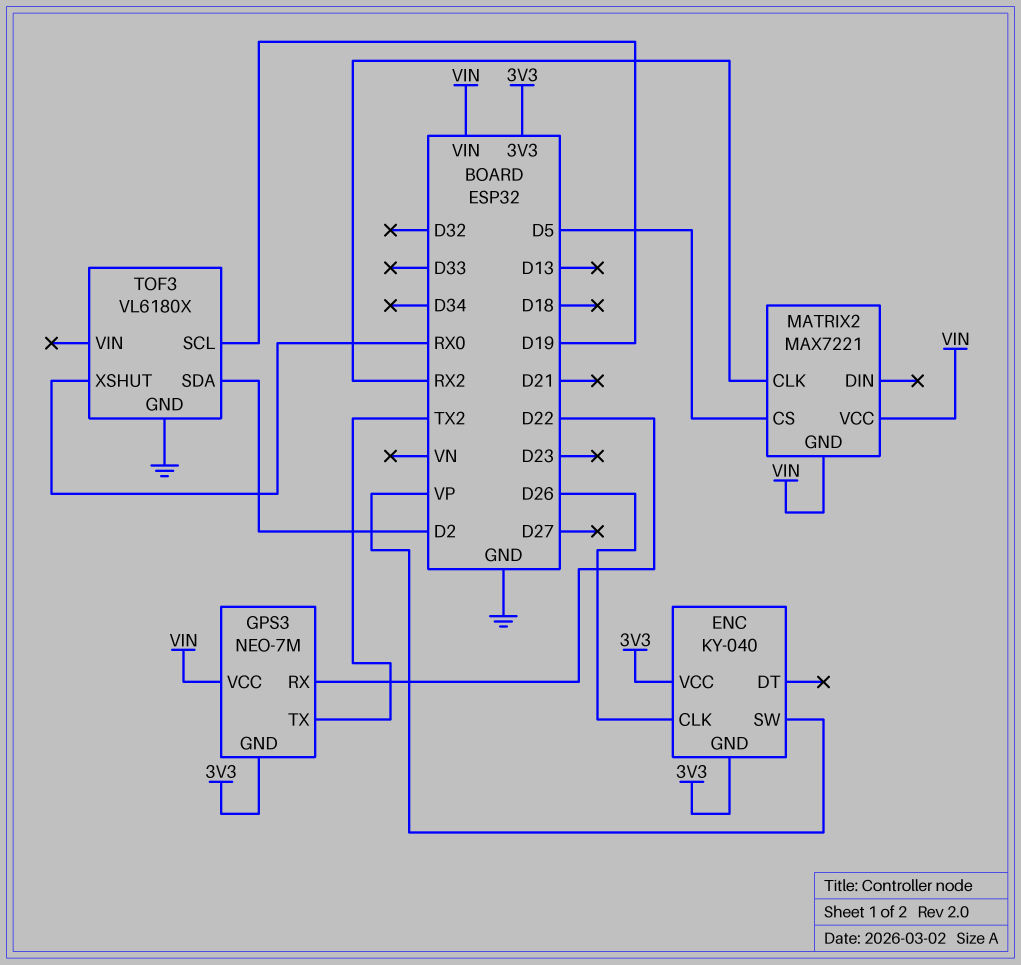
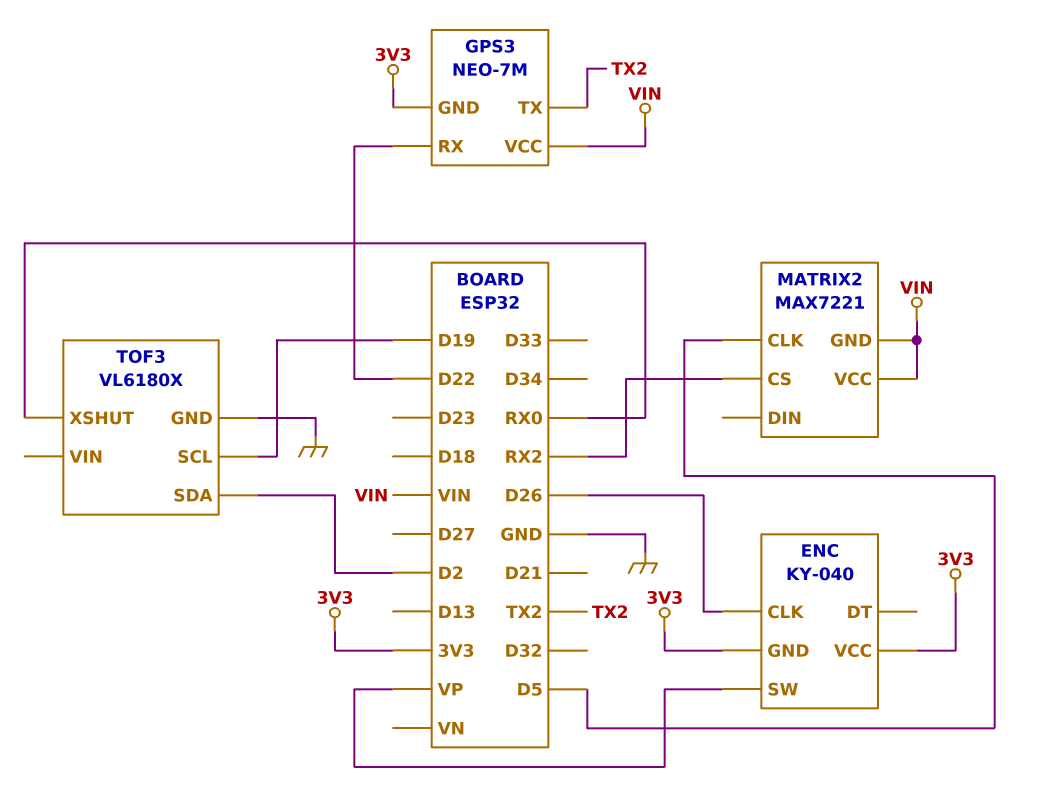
MATRIX2 pin CLK: RX2 -> D5
MATRIX2 pin CS: D5 -> RX2

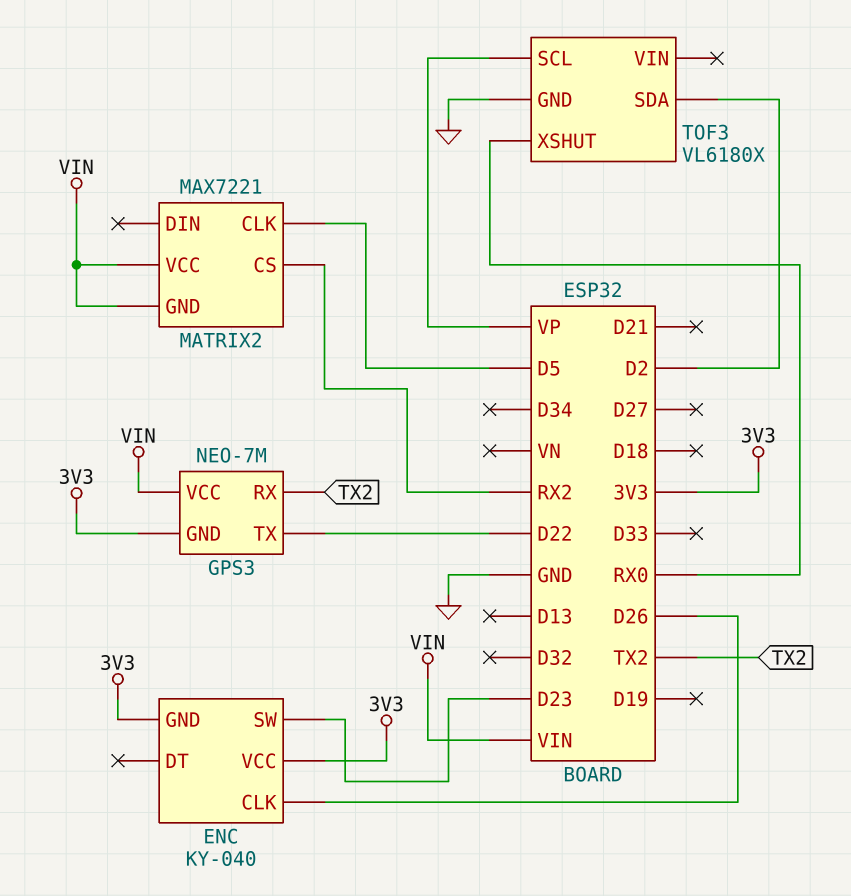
ENC pin SW: VP -> D23
GPS3 pin RX: D22 -> TX2
GPS3 pin TX: TX2 -> D22
TOF3 pin SCL: D19 -> VP

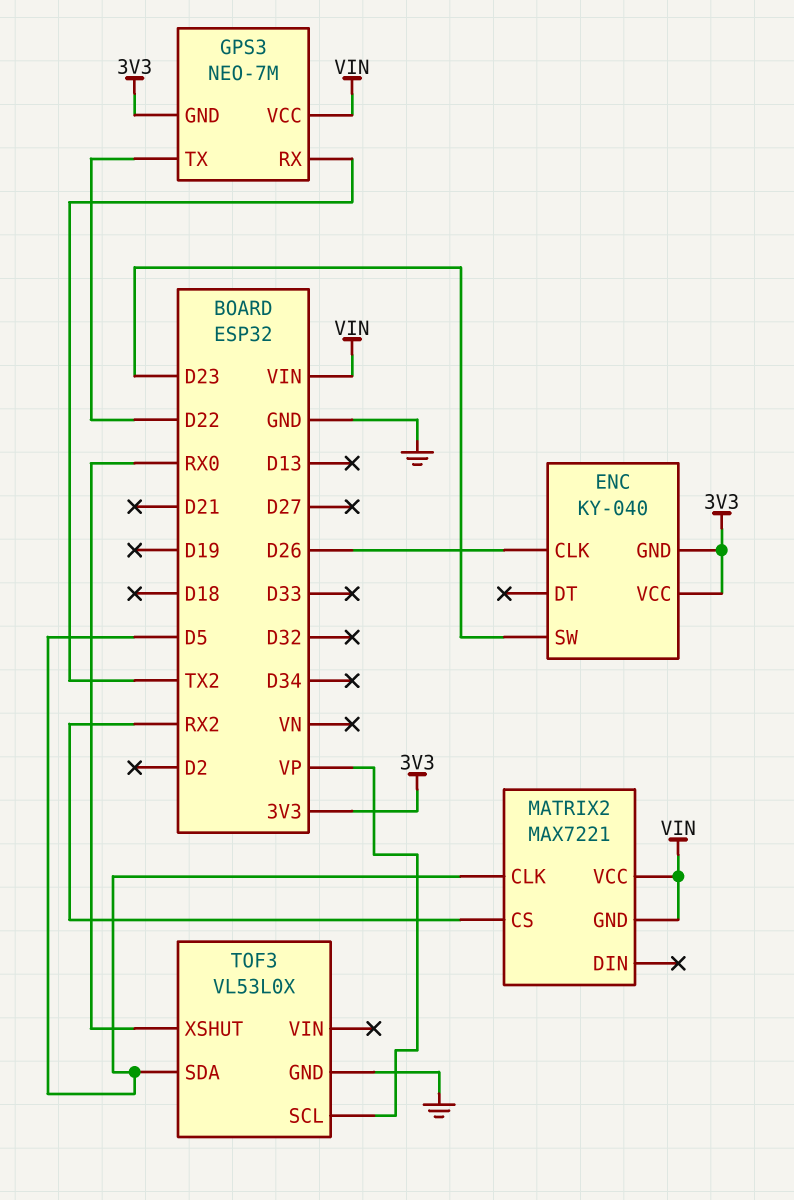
TOF3: VL6180X -> VL53L0X
TOF3 pin SDA: D2 -> D5

